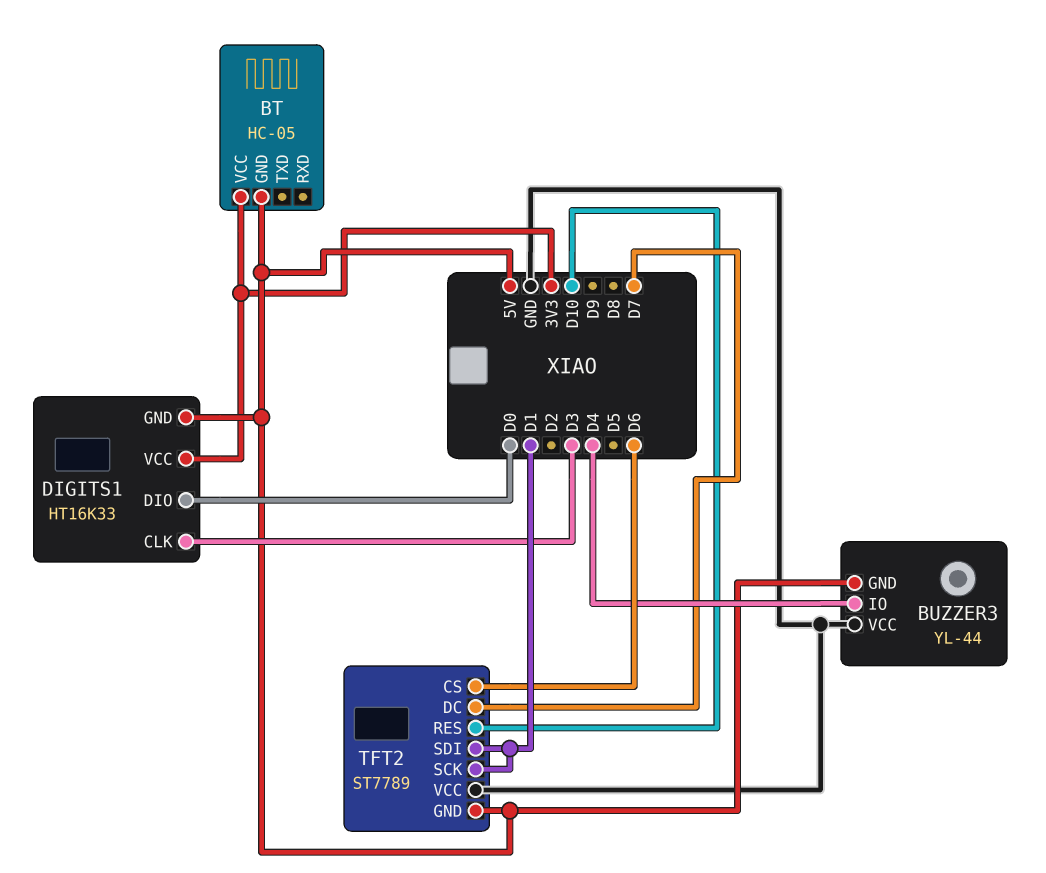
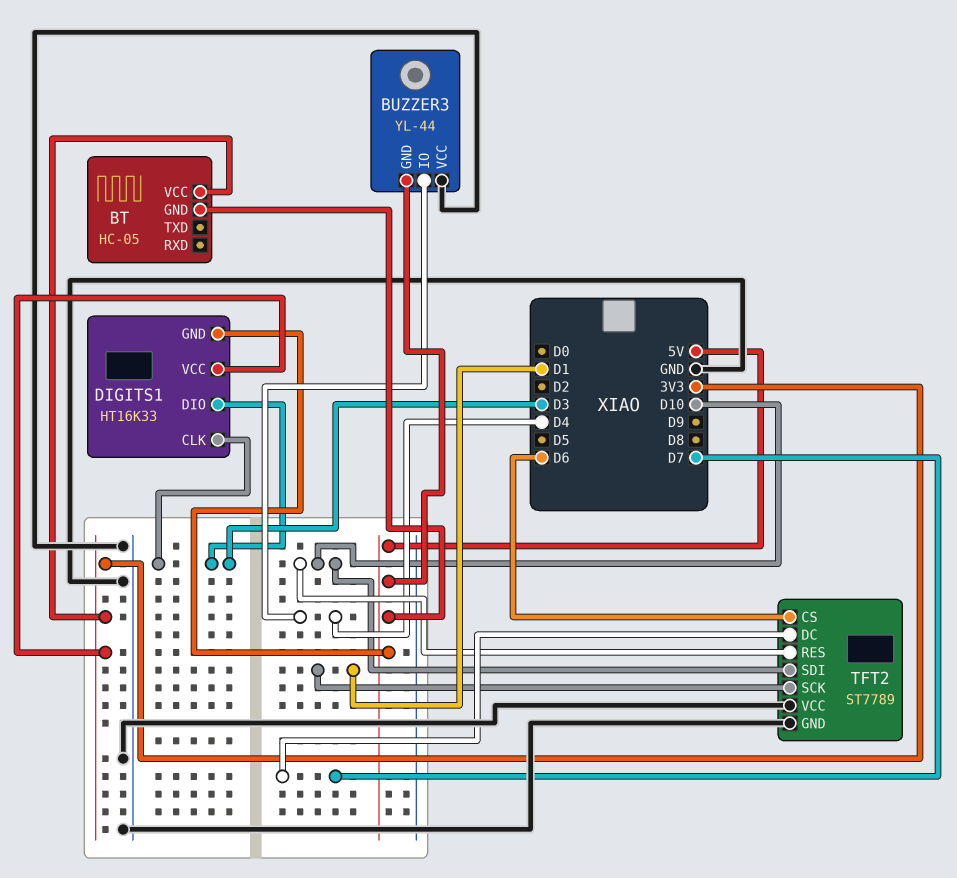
DIGITS1 pin DIO: D0 -> D3
TFT2 pin GND: 5V -> GND
TFT2 pin SDI: D1 -> D10

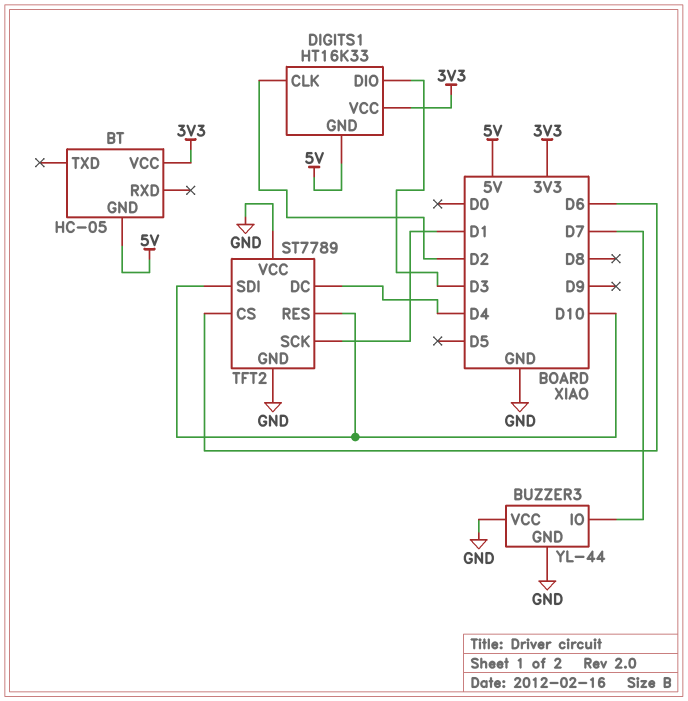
BUZZER3 pin GND: 5V -> GND
BUZZER3 pin IO: D4 -> D7
DIGITS1 pin CLK: D3 -> D2
TFT2 pin DC: D7 -> D4

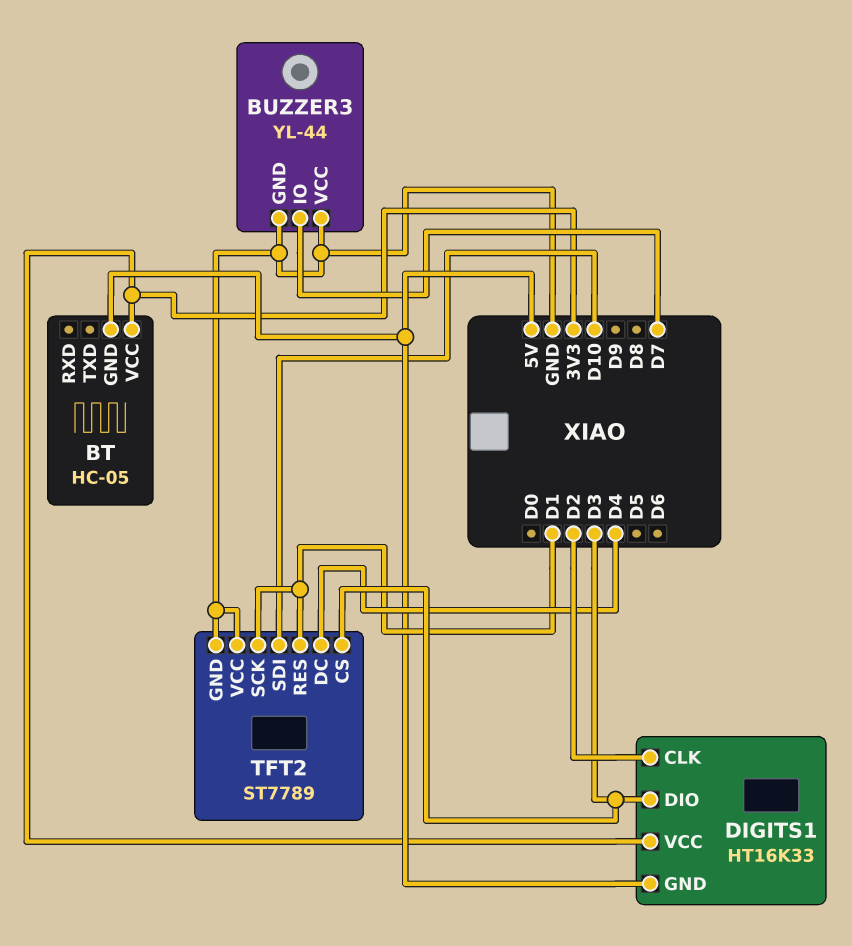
TFT2 pin CS: D6 -> D3
TFT2 pin RES: D10 -> D1

